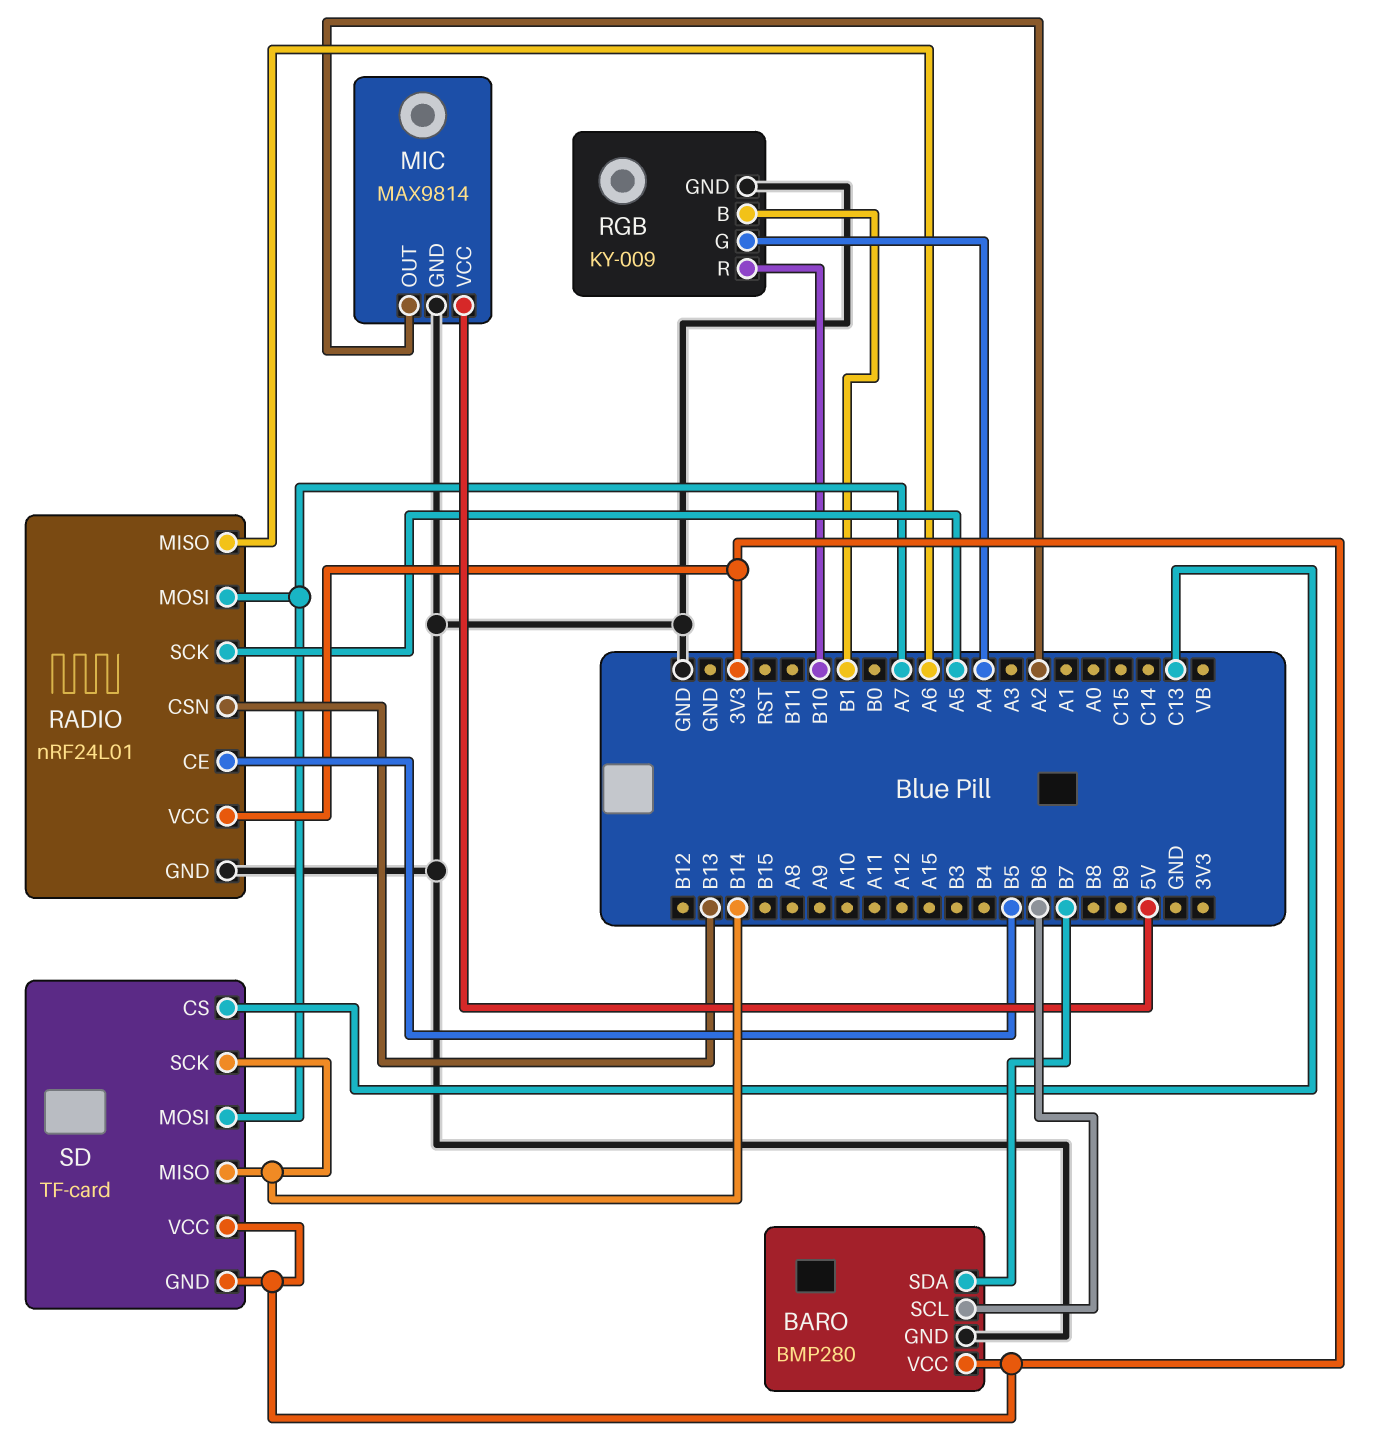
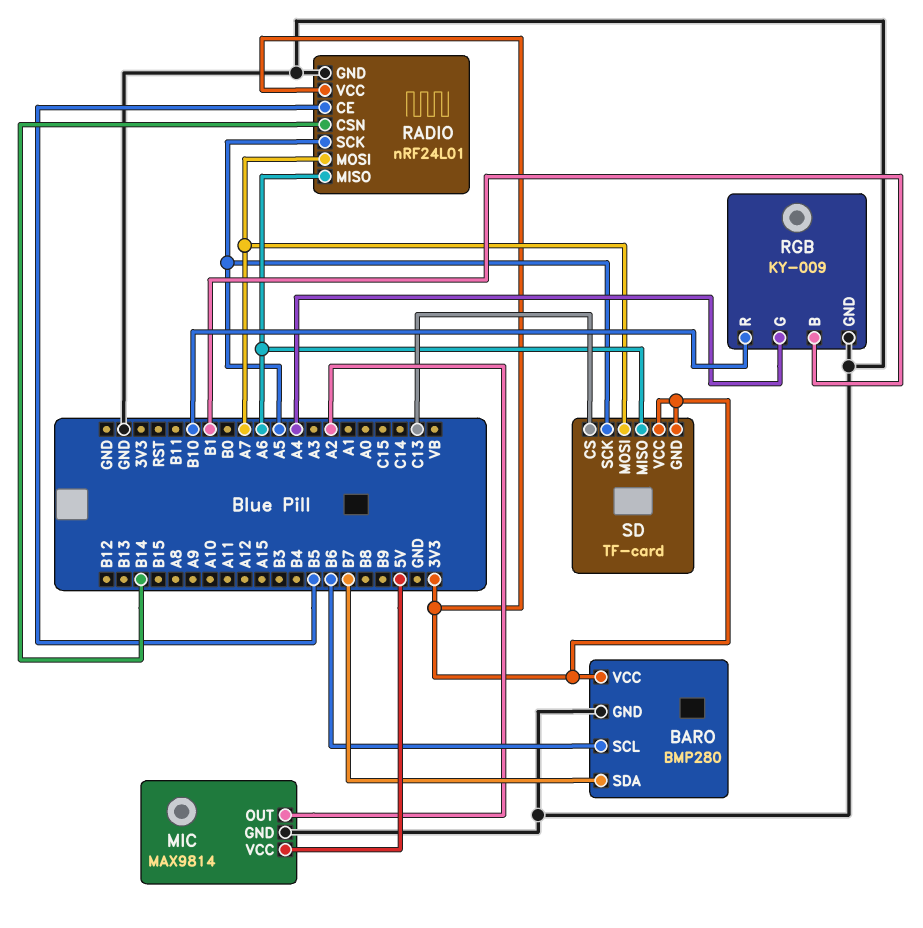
RADIO pin CSN: B13 -> B14
SD pin MISO: B14 -> A6
SD pin SCK: B14 -> A5

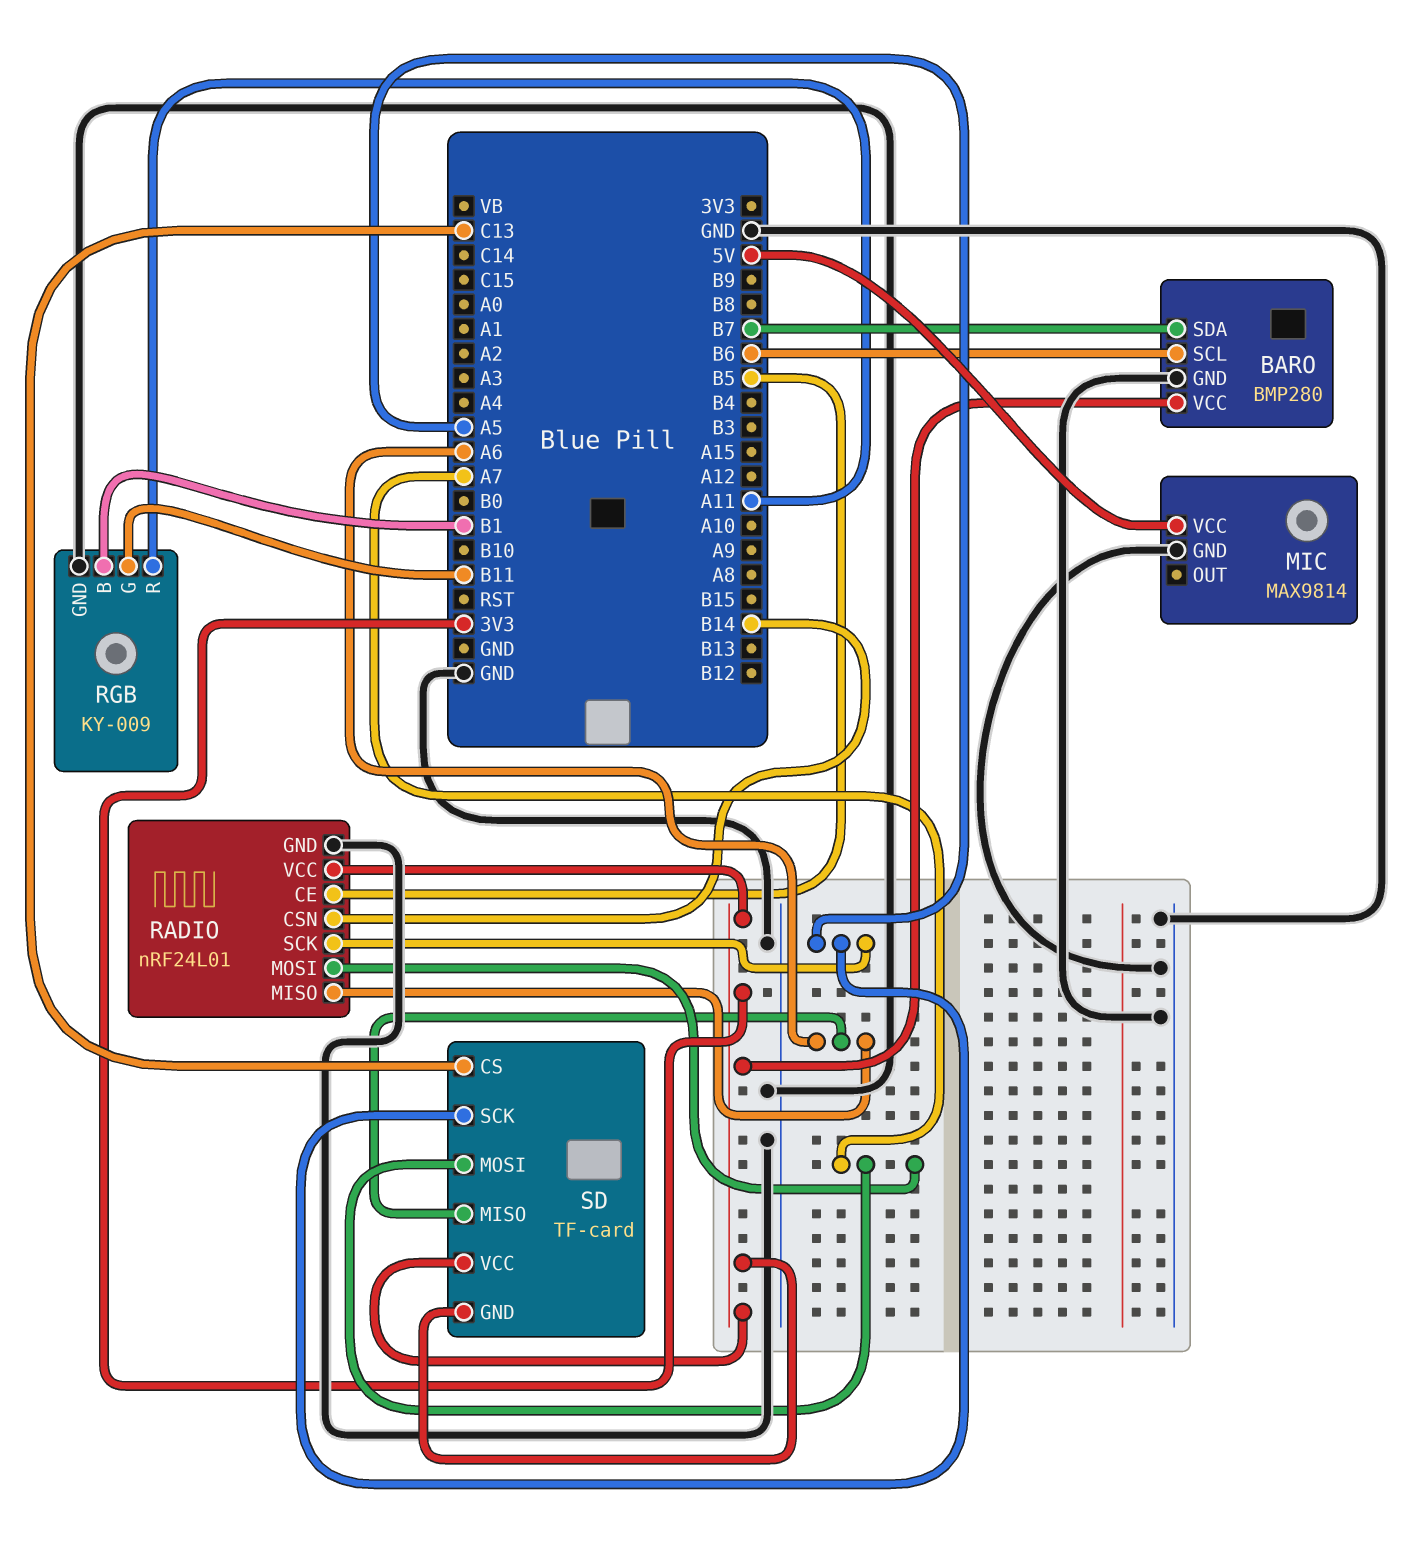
MIC pin OUT: A2 -> none
RGB pin G: A4 -> B11
RGB pin R: B10 -> A11

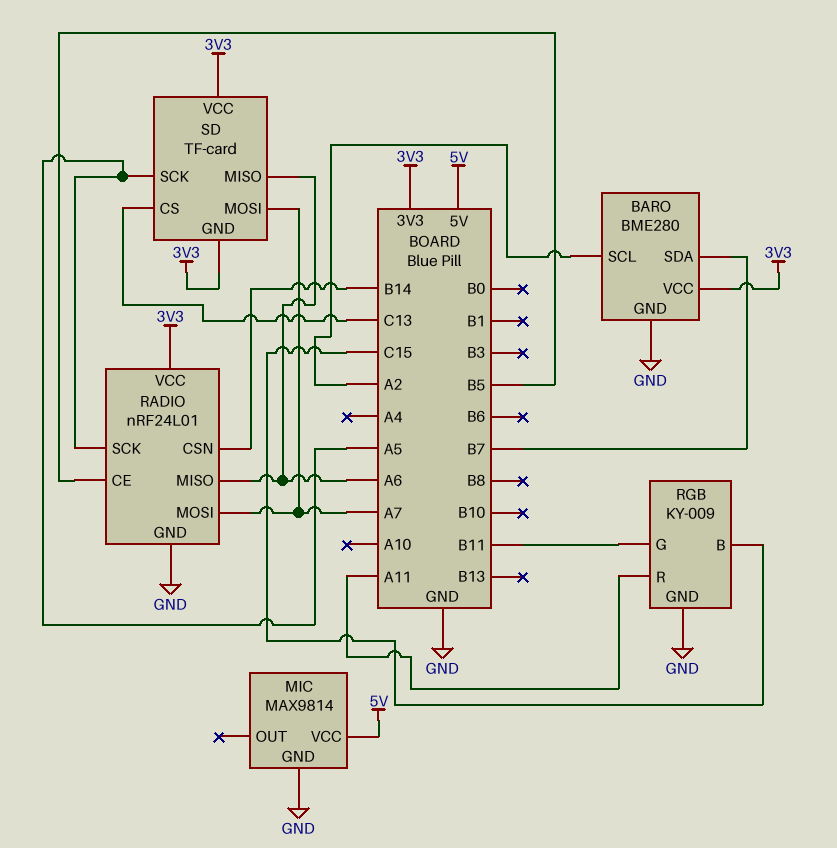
BARO: BMP280 -> BME280
BARO pin SCL: B6 -> A2
RGB pin B: B1 -> C15

